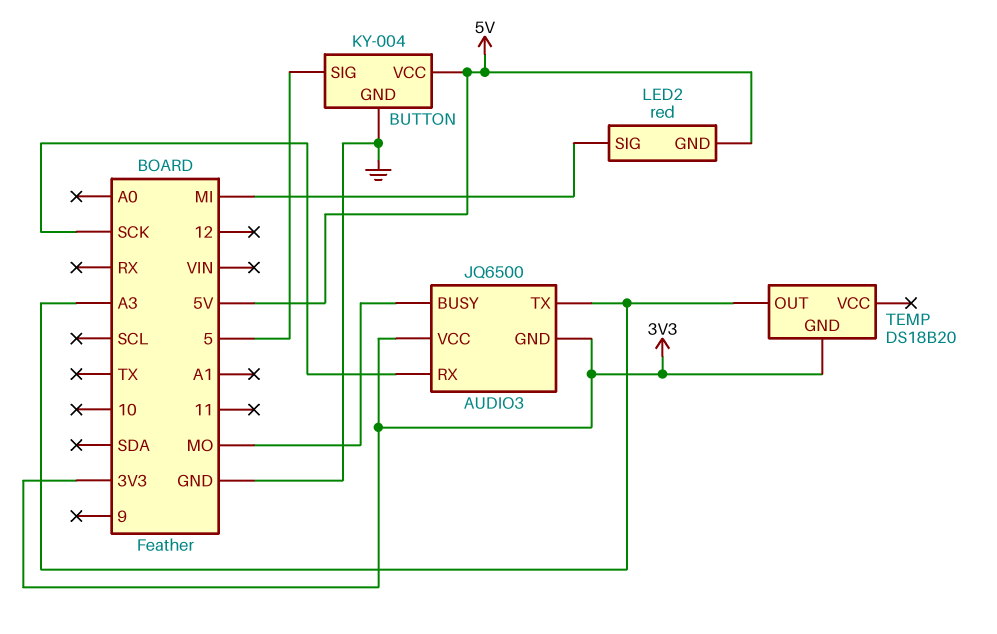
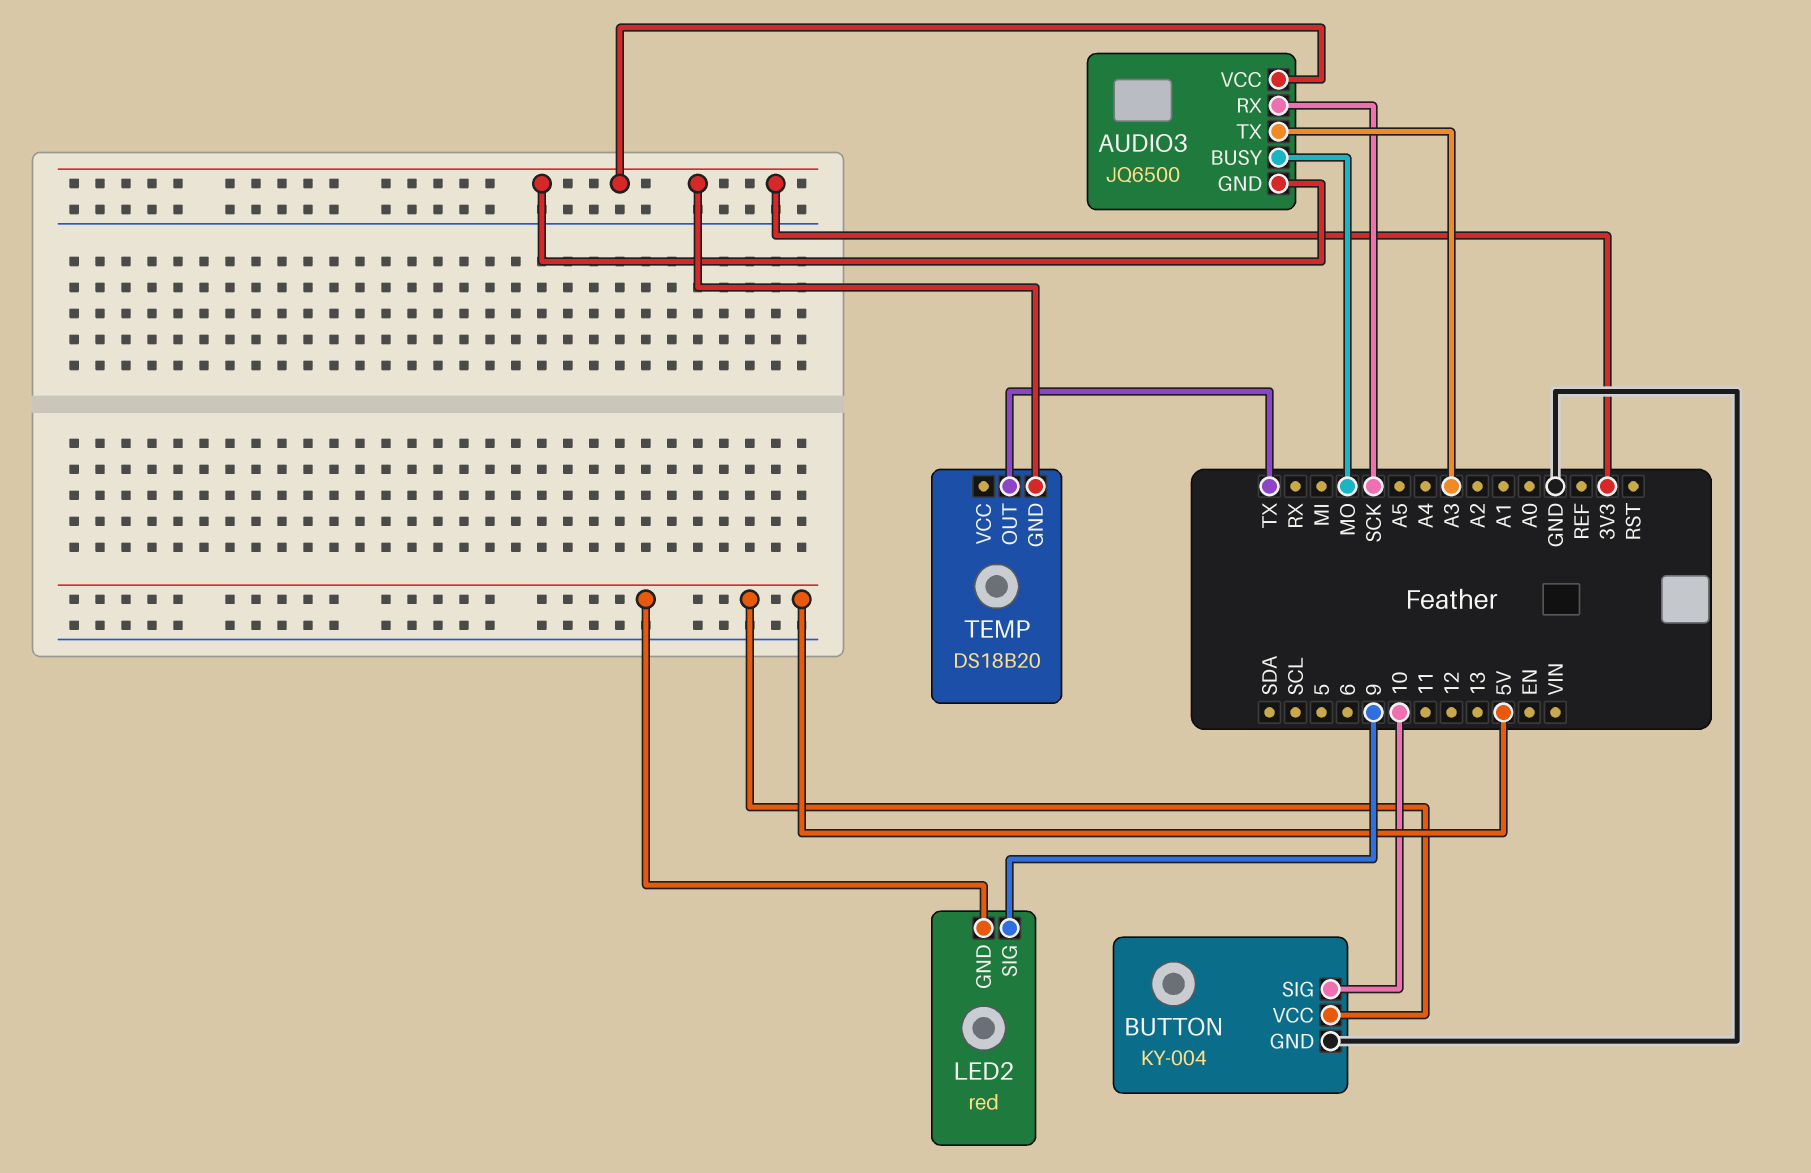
BUTTON pin SIG: 5 -> 10
LED2 pin SIG: MI -> 9
TEMP pin OUT: A3 -> TX

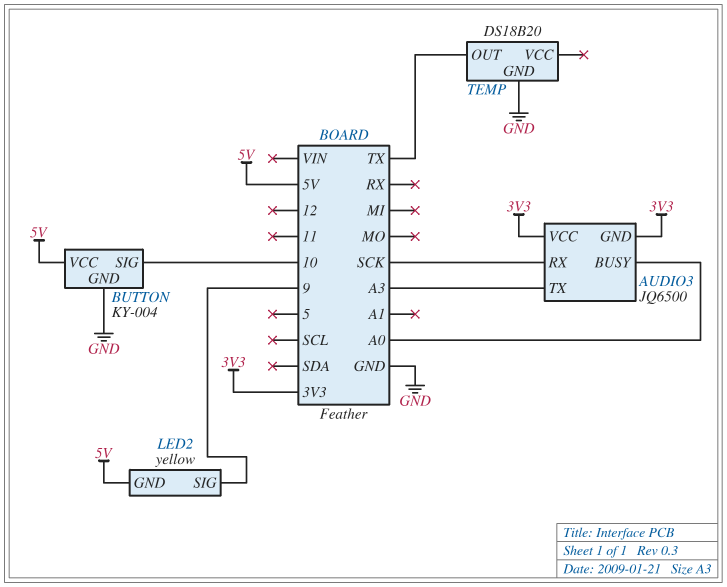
AUDIO3 pin BUSY: MO -> A0
LED2: red -> yellow
TEMP pin GND: 3V3 -> GND

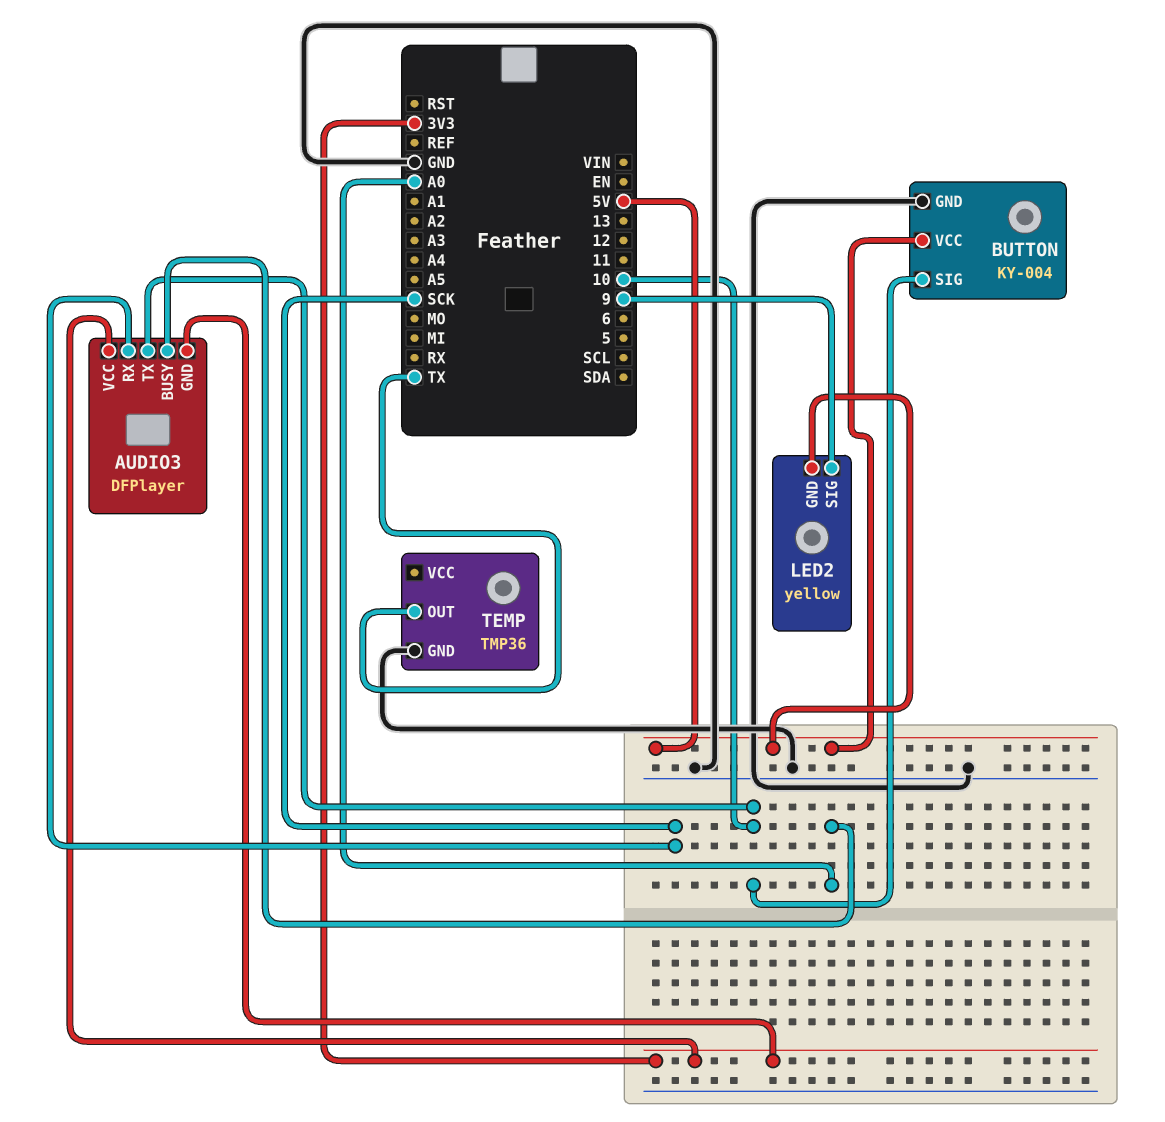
AUDIO3: JQ6500 -> DFPlayer
AUDIO3 pin TX: A3 -> 10
TEMP: DS18B20 -> TMP36

